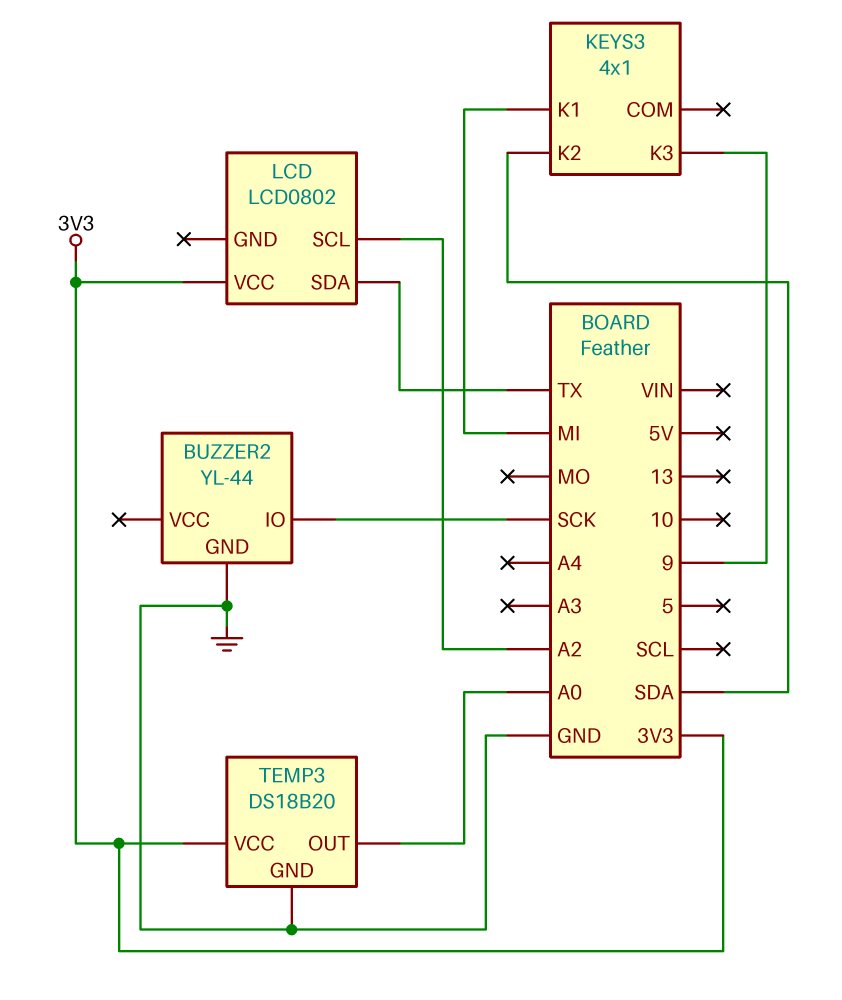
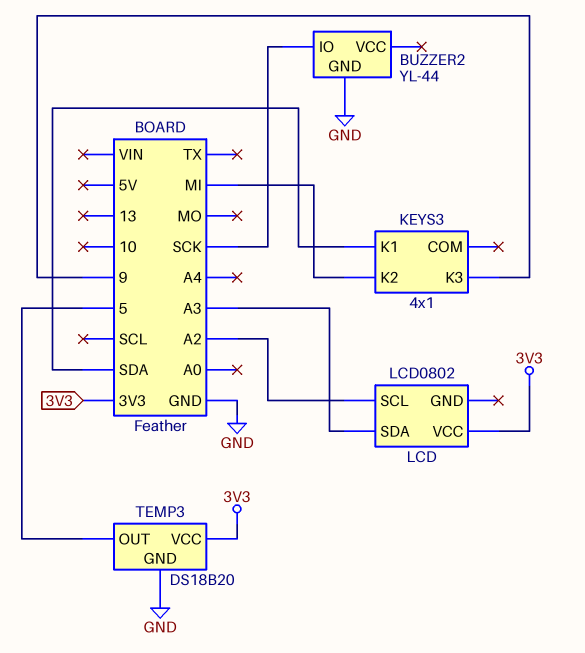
KEYS3 pin K1: MI -> SDA
KEYS3 pin K2: SDA -> MI
LCD pin SDA: TX -> A3
TEMP3 pin OUT: A0 -> 5

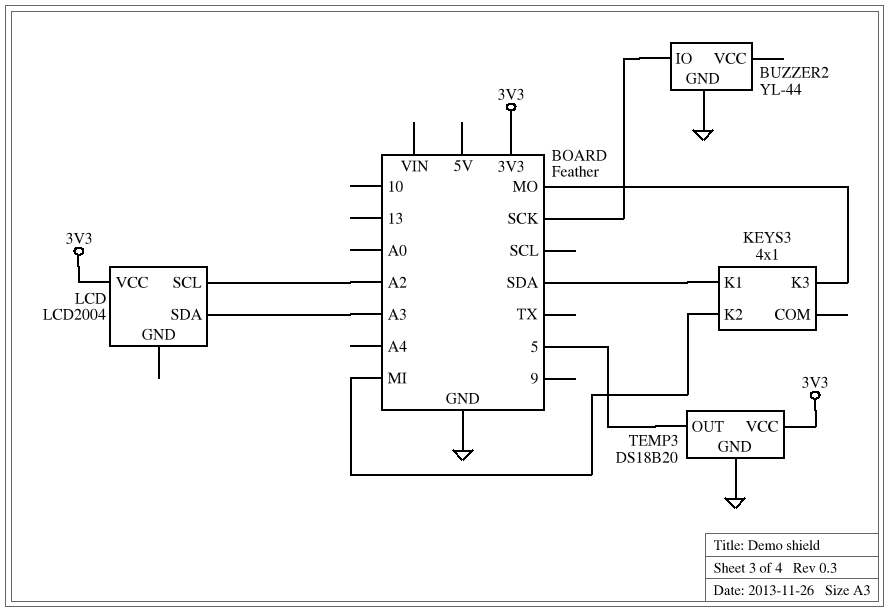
KEYS3 pin K3: 9 -> MO
LCD: LCD0802 -> LCD2004

